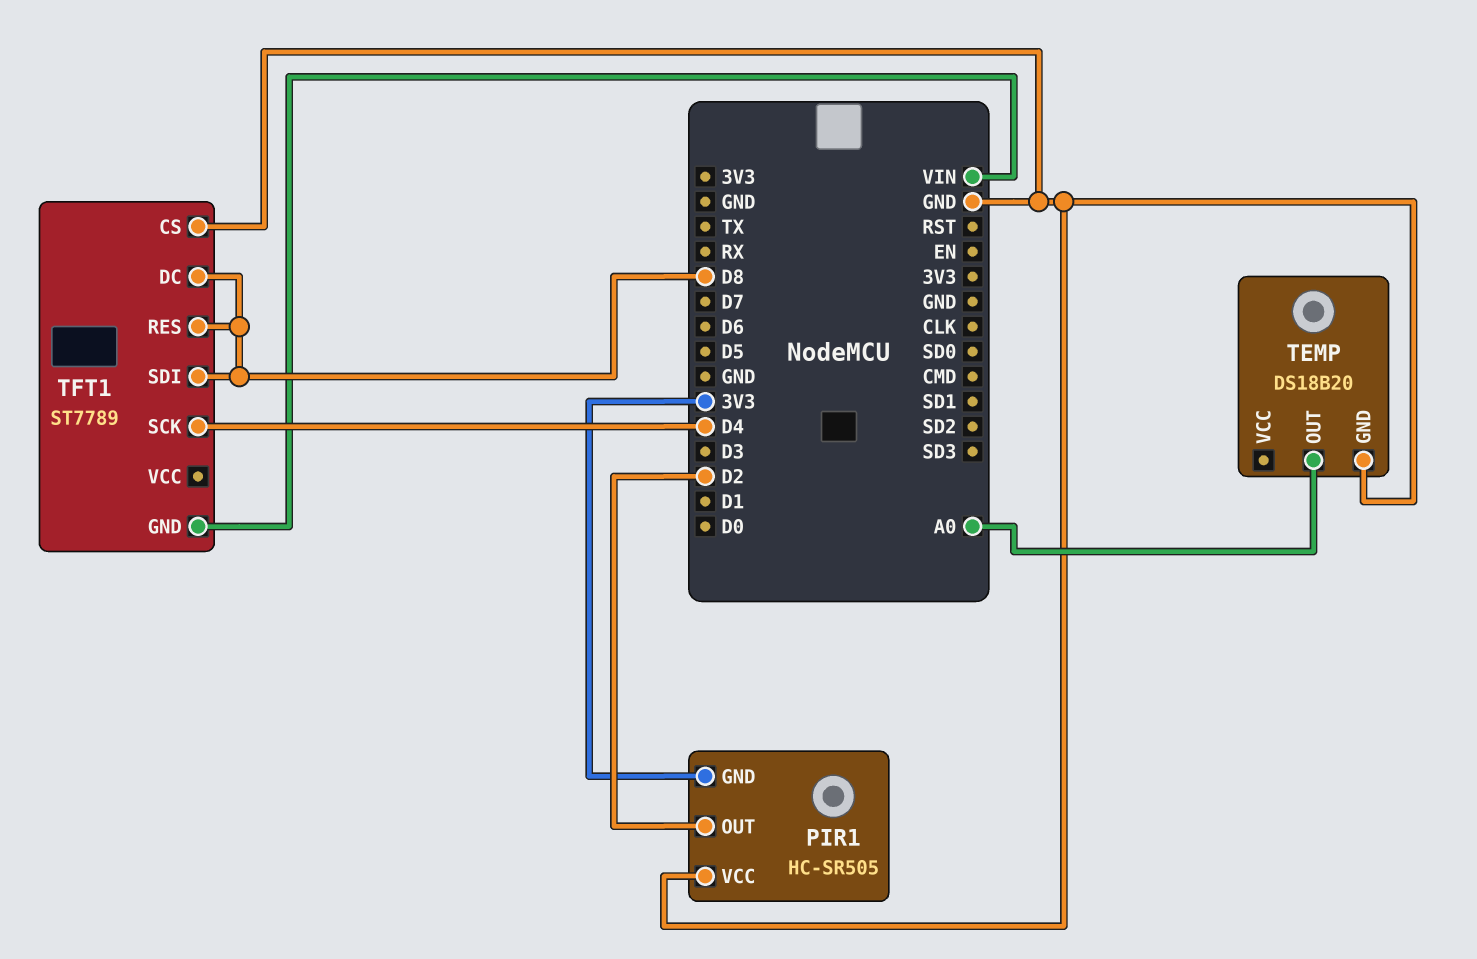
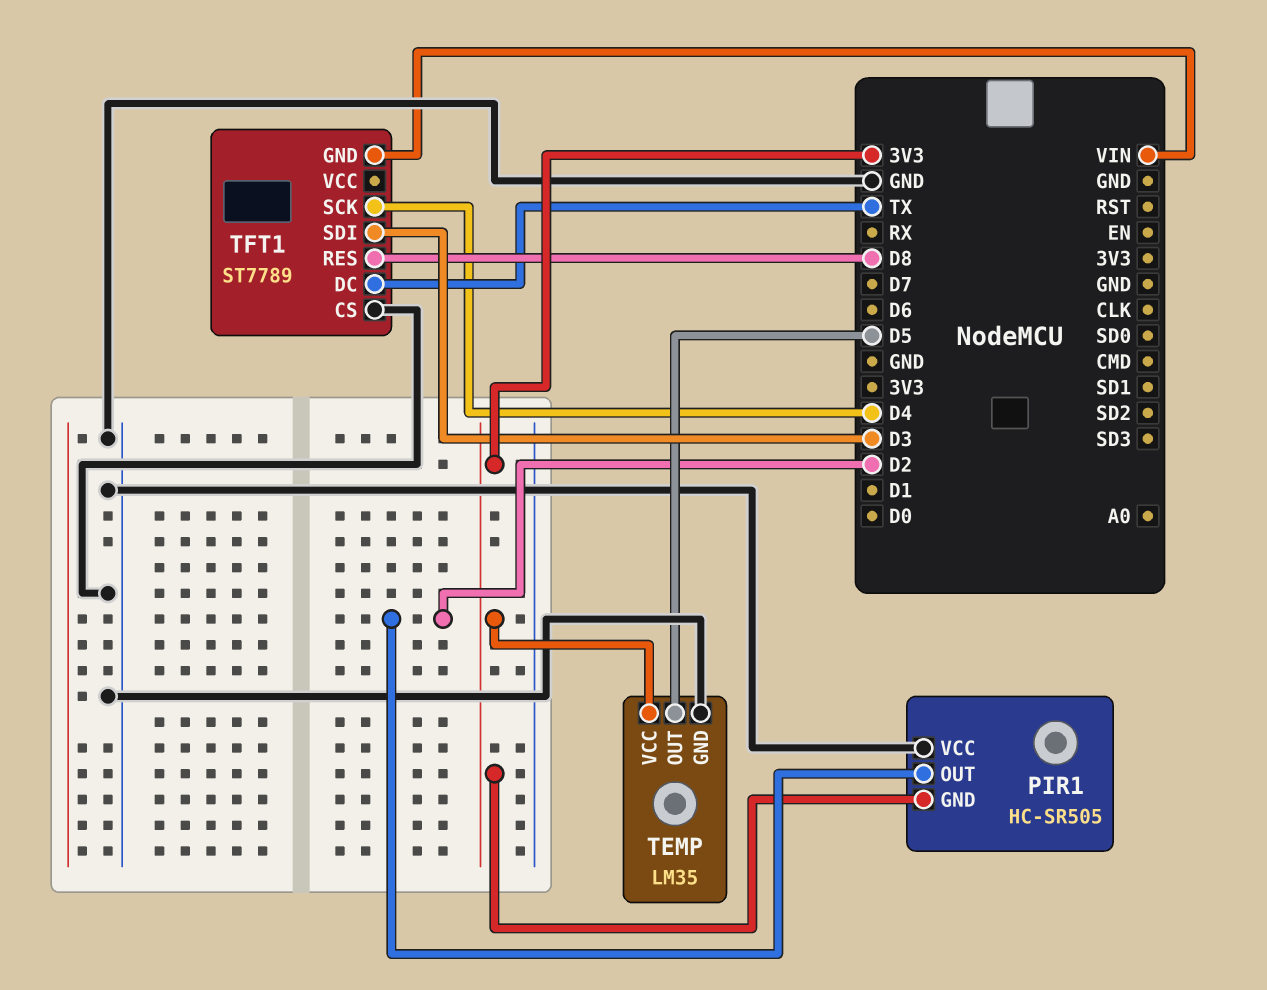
TEMP: DS18B20 -> LM35
TEMP pin OUT: A0 -> D5
TEMP pin VCC: none -> 3V3
TFT1 pin DC: D8 -> TX
TFT1 pin SDI: D8 -> D3

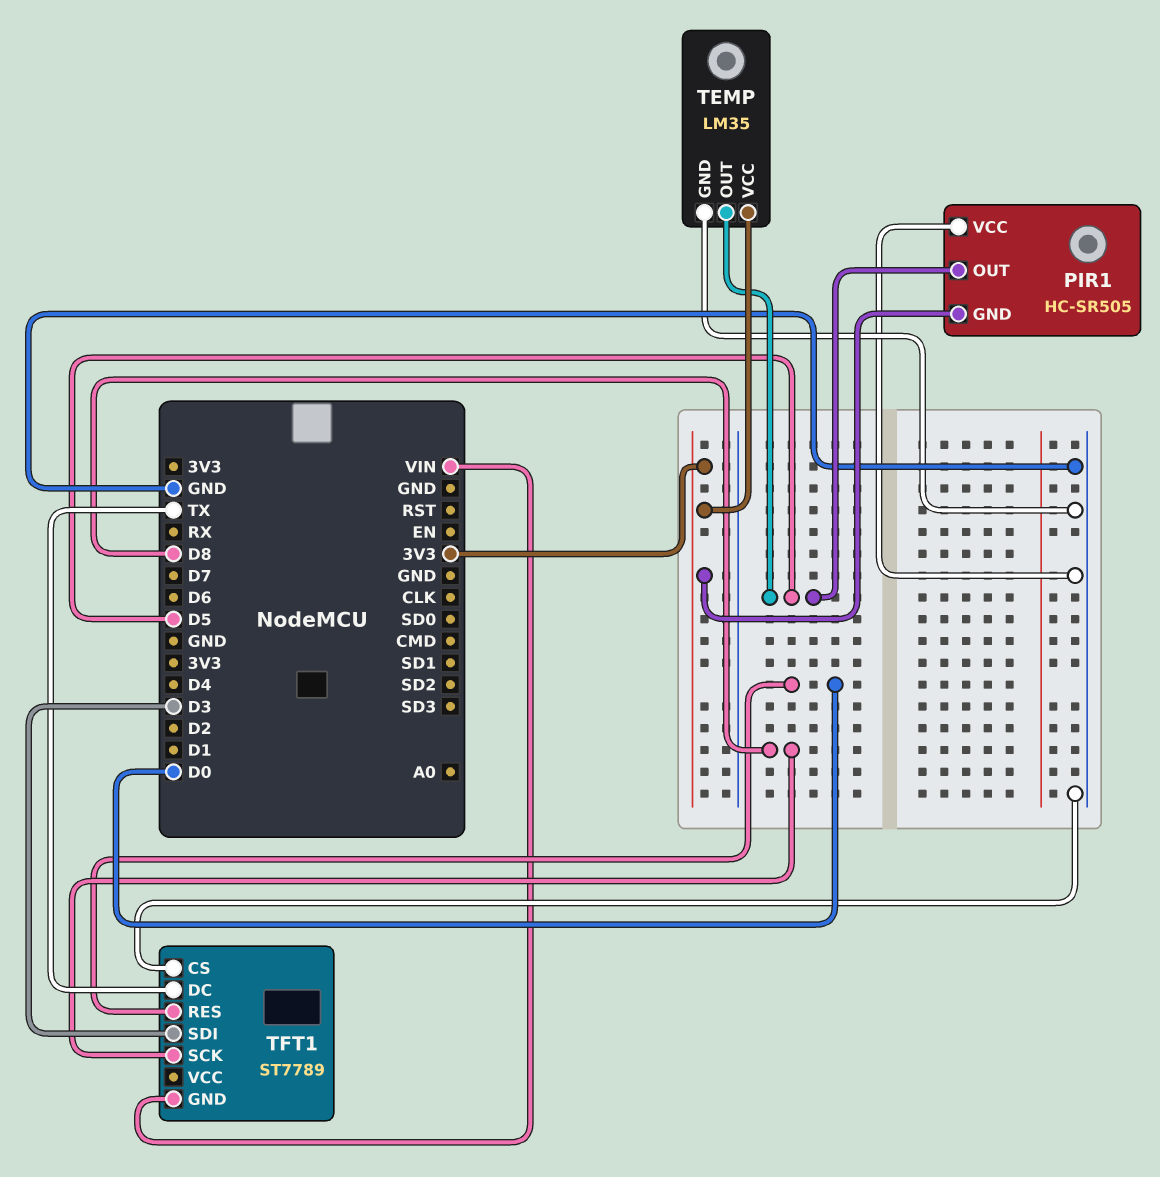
PIR1 pin OUT: D2 -> D5
TFT1 pin RES: D8 -> D0
TFT1 pin SCK: D4 -> D8

